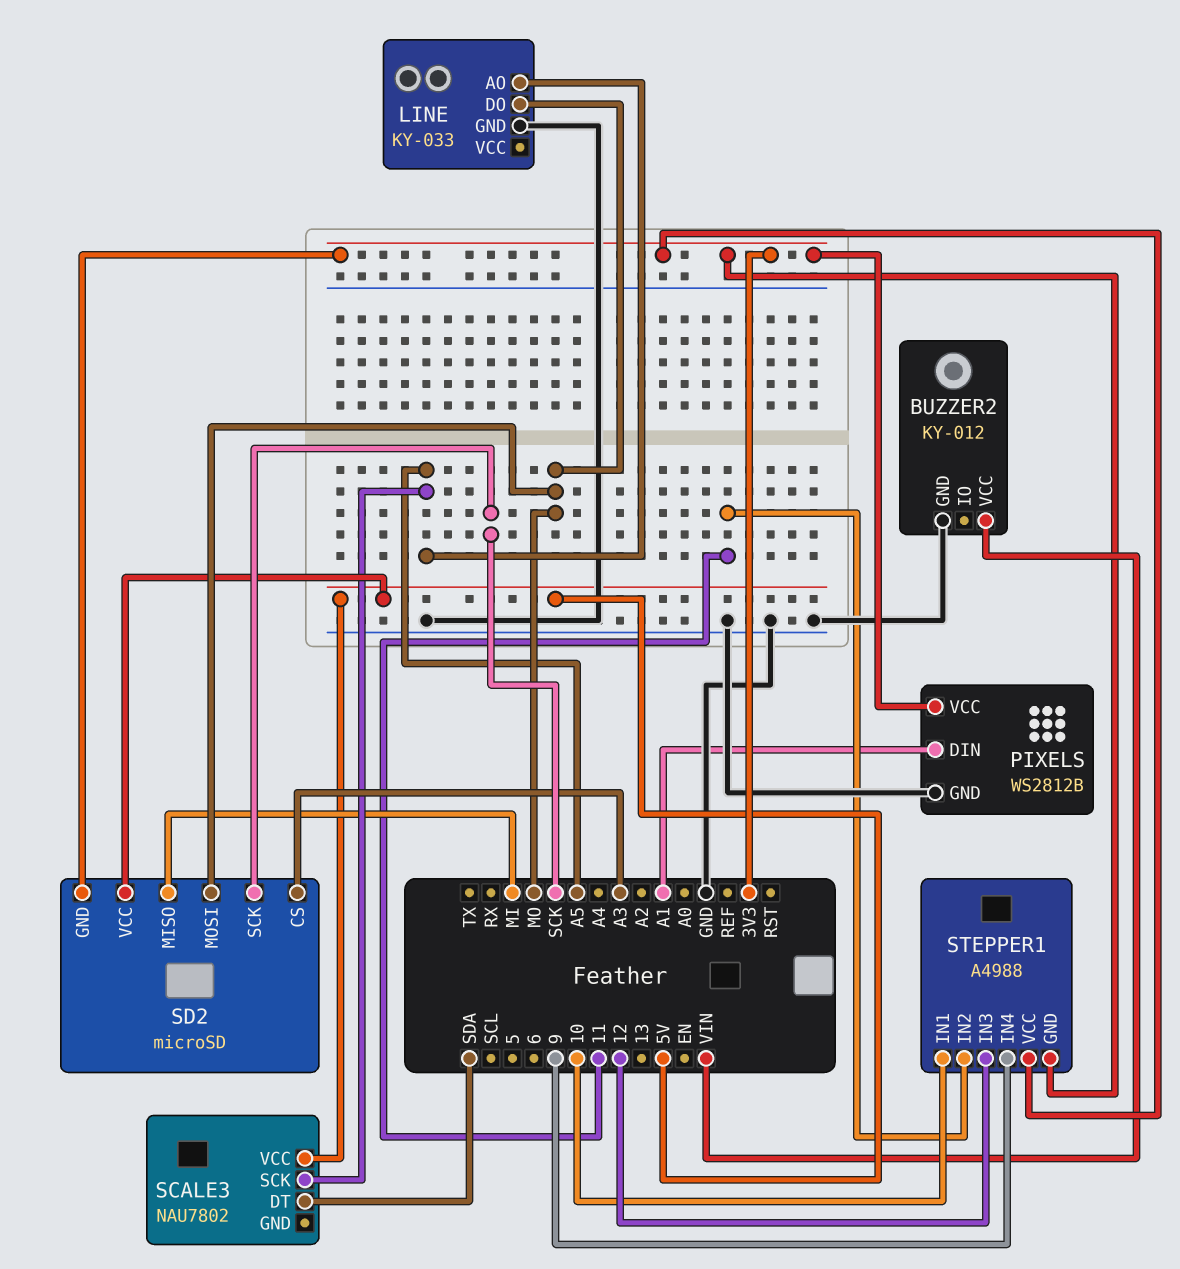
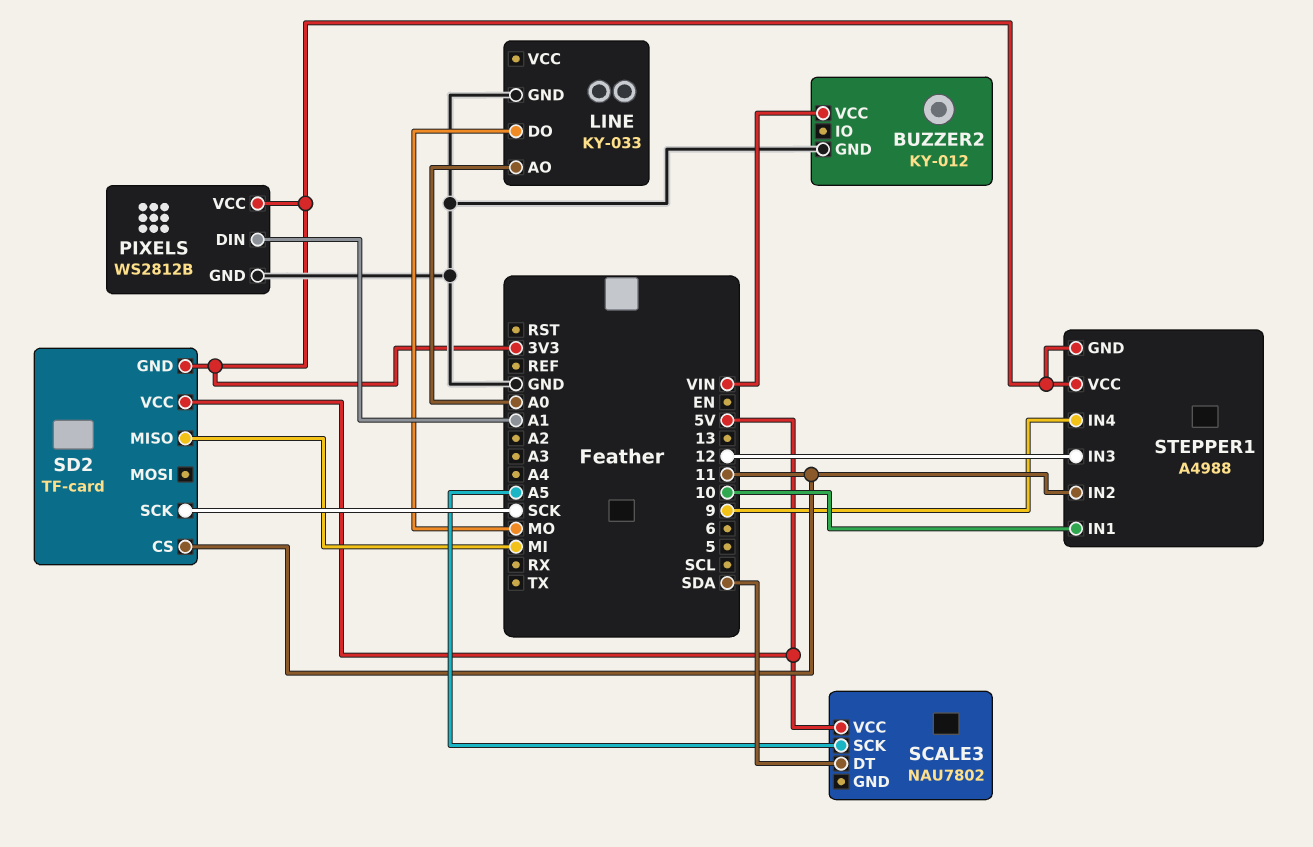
LINE pin AO: A5 -> A0
SD2: microSD -> TF-card
SD2 pin CS: A3 -> 11
SD2 pin MOSI: MO -> none

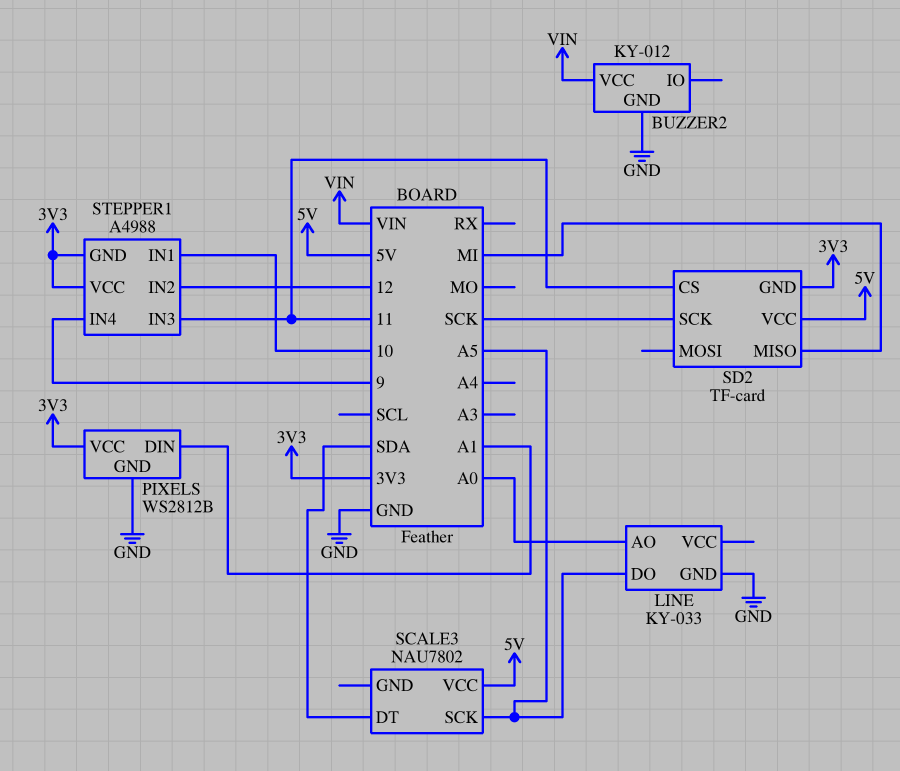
LINE pin DO: MO -> A5
STEPPER1 pin IN2: 11 -> 12
STEPPER1 pin IN3: 12 -> 11

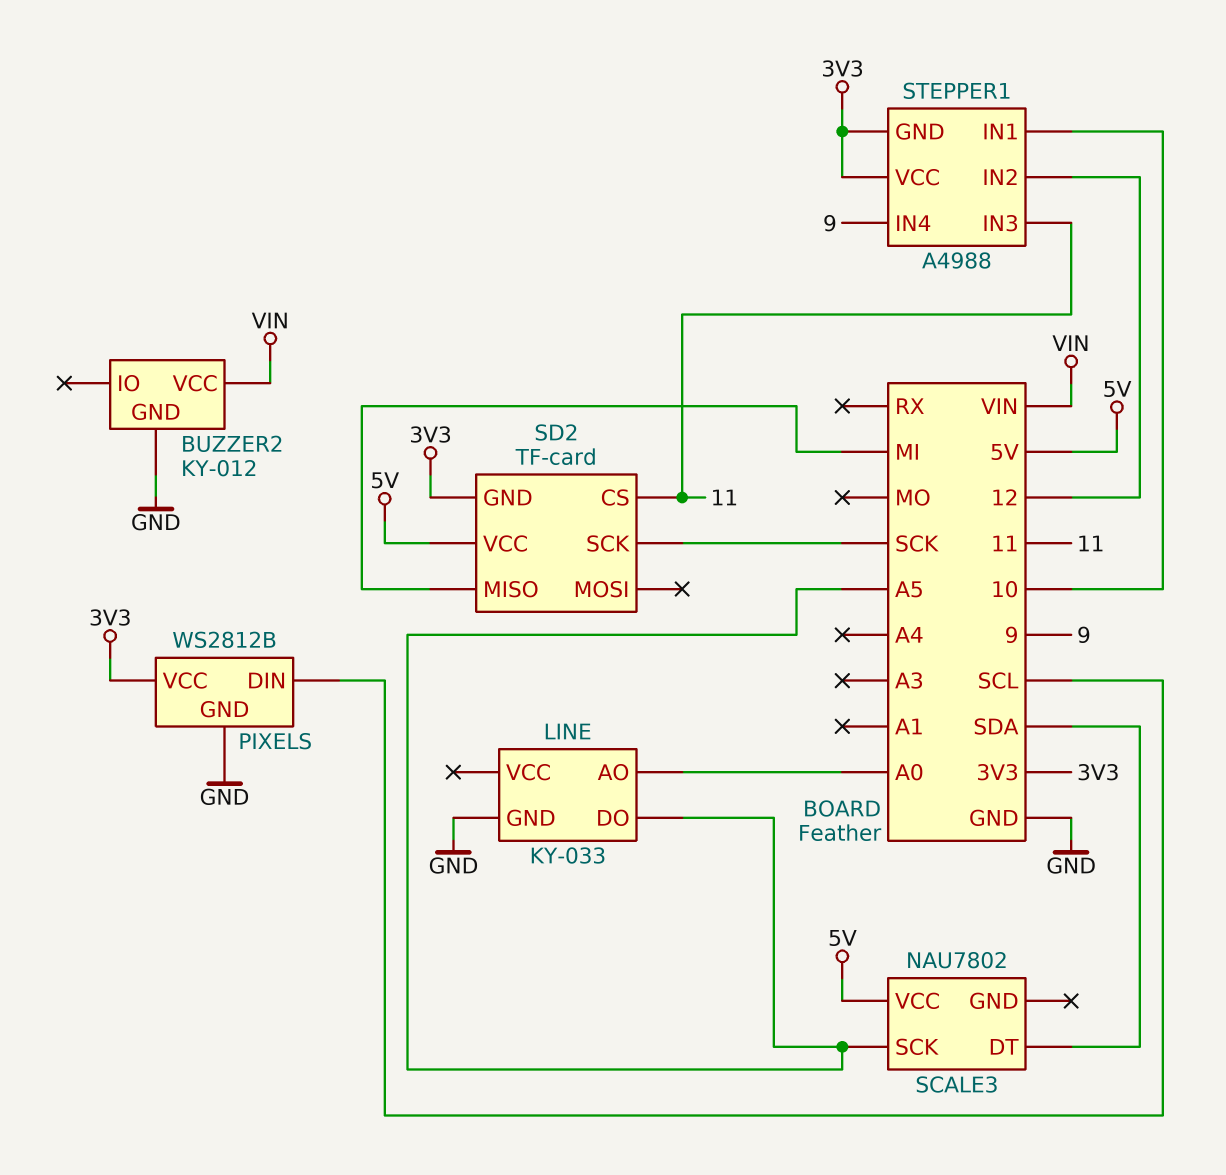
PIXELS pin DIN: A1 -> SCL

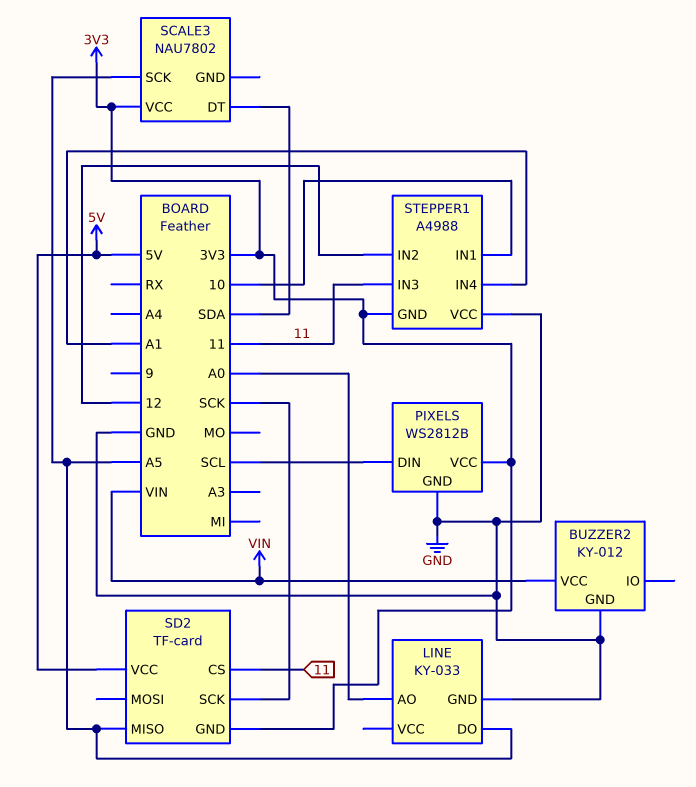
SCALE3 pin VCC: 5V -> 3V3
SD2 pin MISO: MI -> A5
STEPPER1 pin IN4: 9 -> A1
STEPPER1 pin VCC: 3V3 -> GND

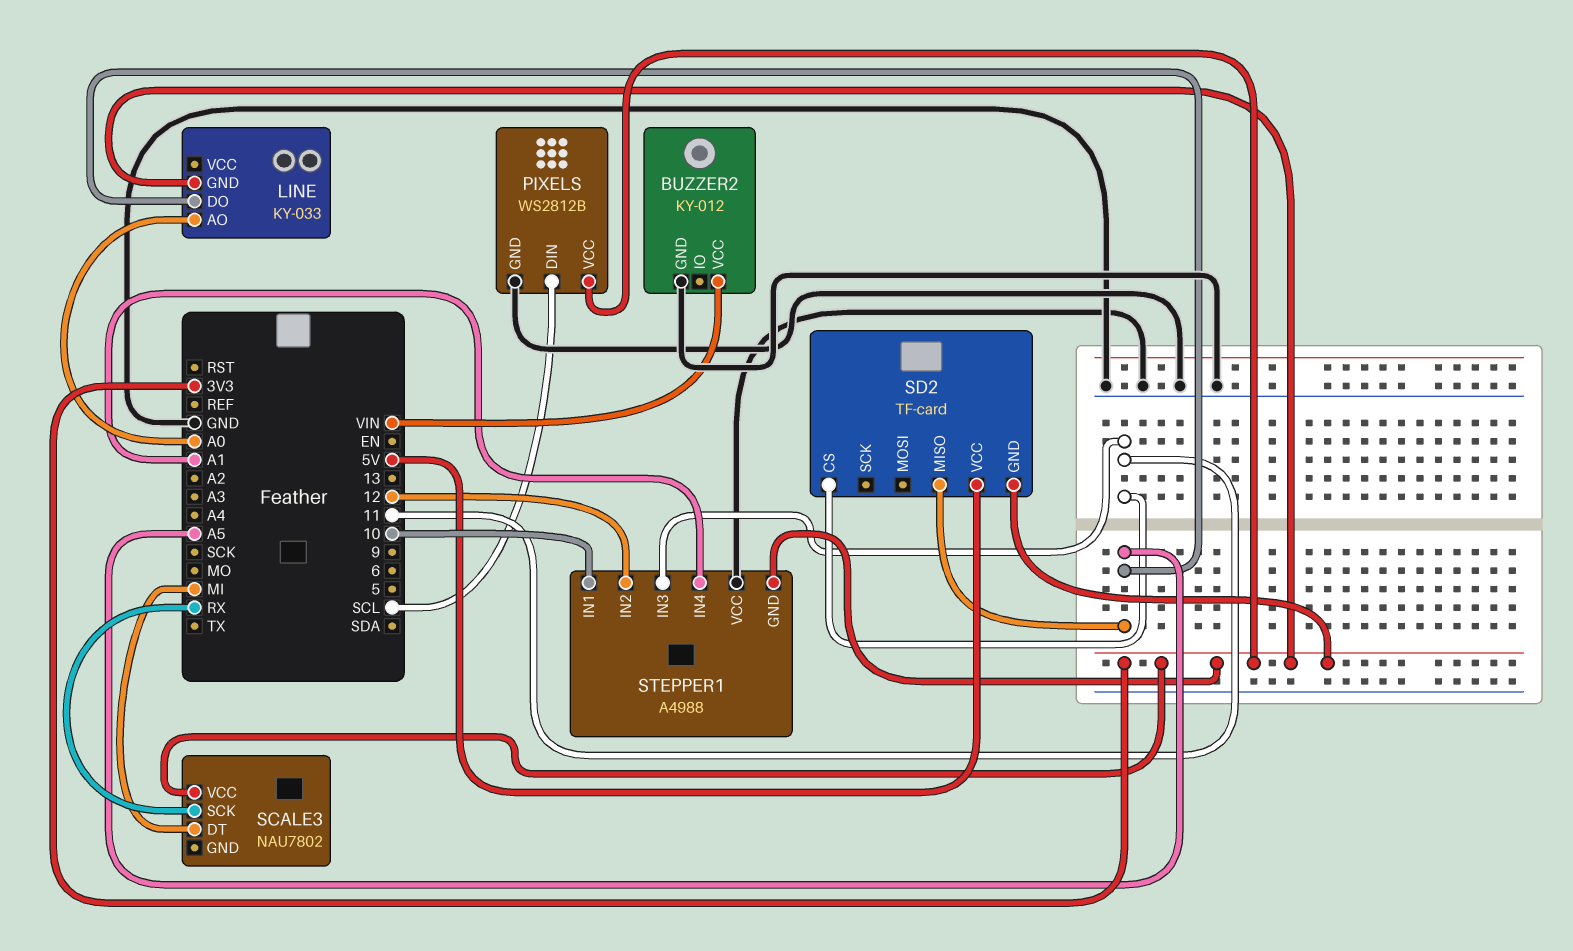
LINE pin GND: GND -> 3V3
SCALE3 pin DT: SDA -> MI
SCALE3 pin SCK: A5 -> RX
SD2 pin SCK: SCK -> none

